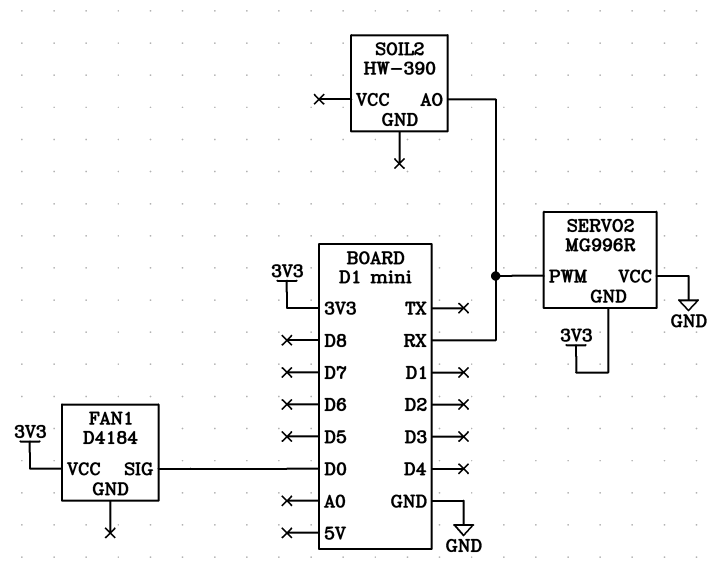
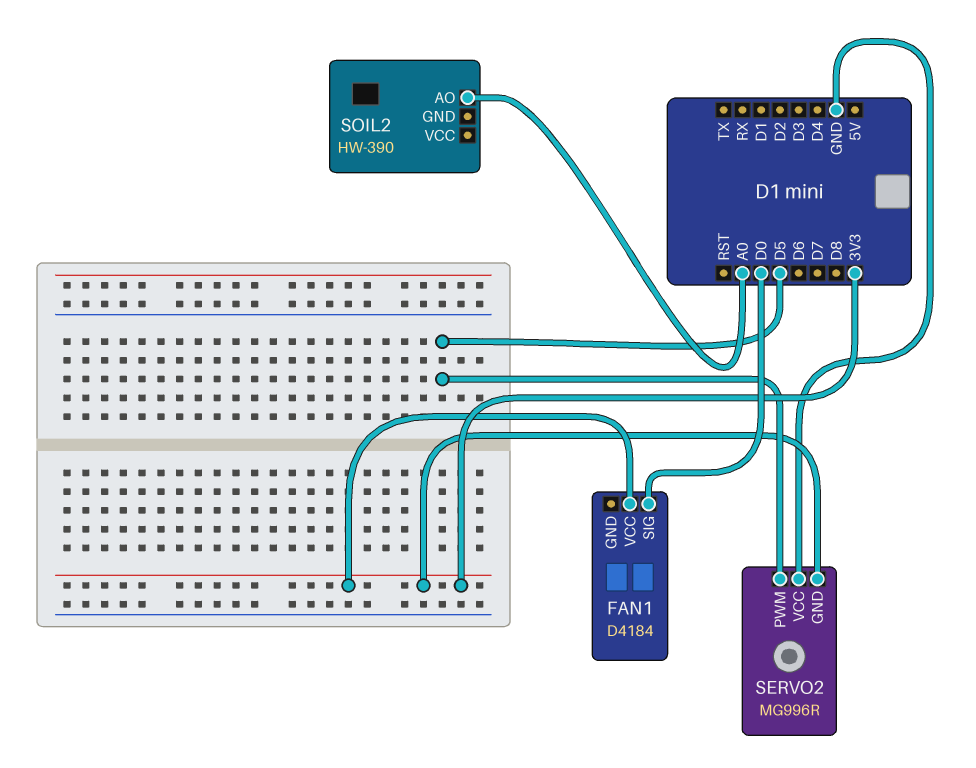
SERVO2 pin PWM: RX -> D5
SOIL2 pin AO: RX -> A0

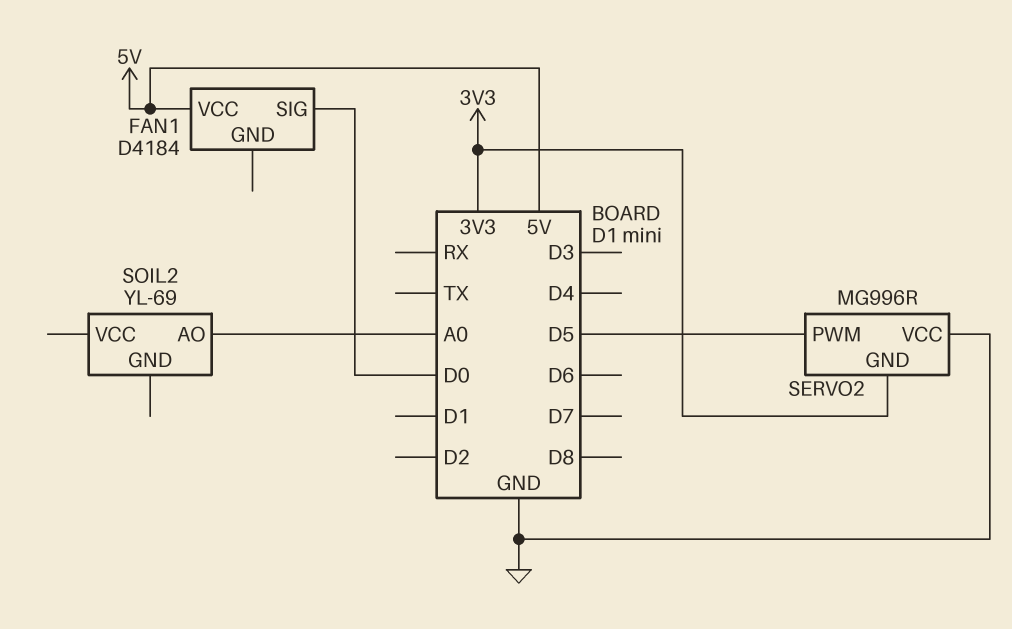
FAN1 pin VCC: 3V3 -> 5V
SOIL2: HW-390 -> YL-69

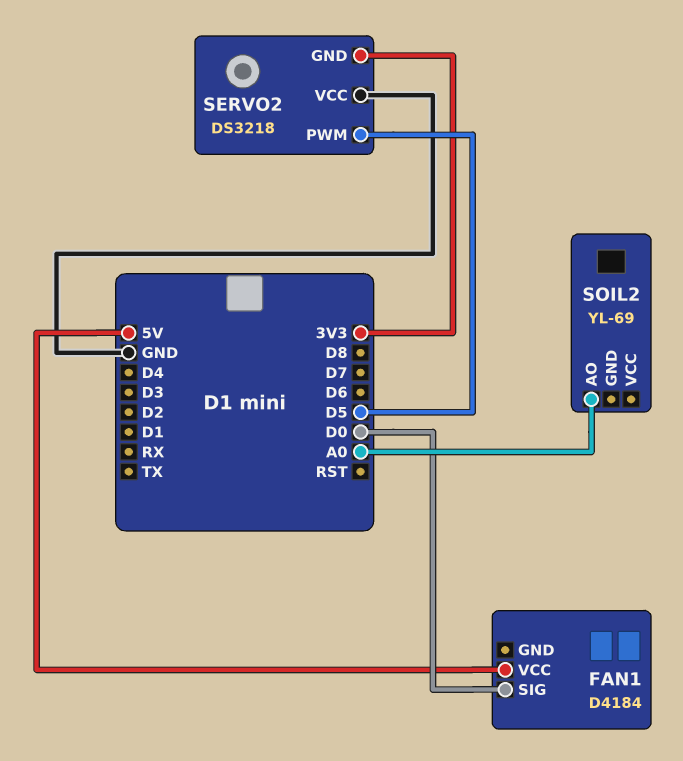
SERVO2: MG996R -> DS3218

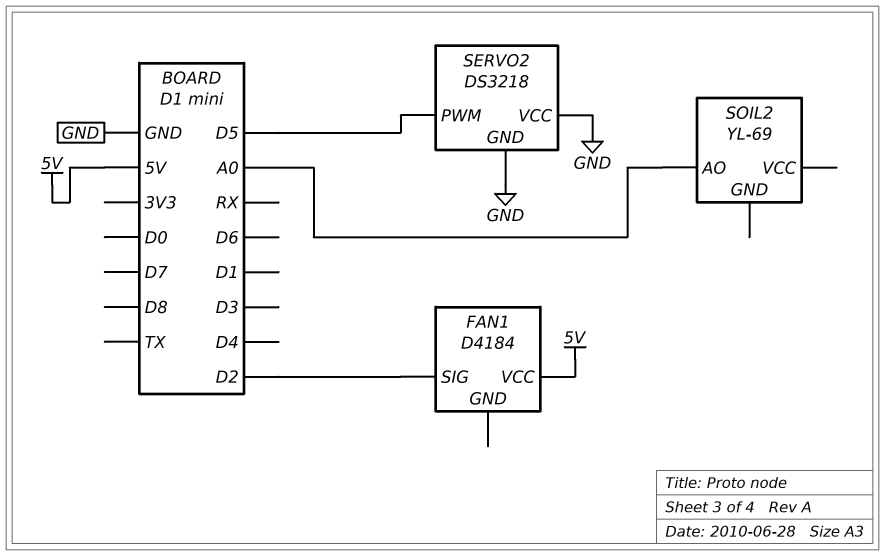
FAN1 pin SIG: D0 -> D2
SERVO2 pin GND: 3V3 -> GND

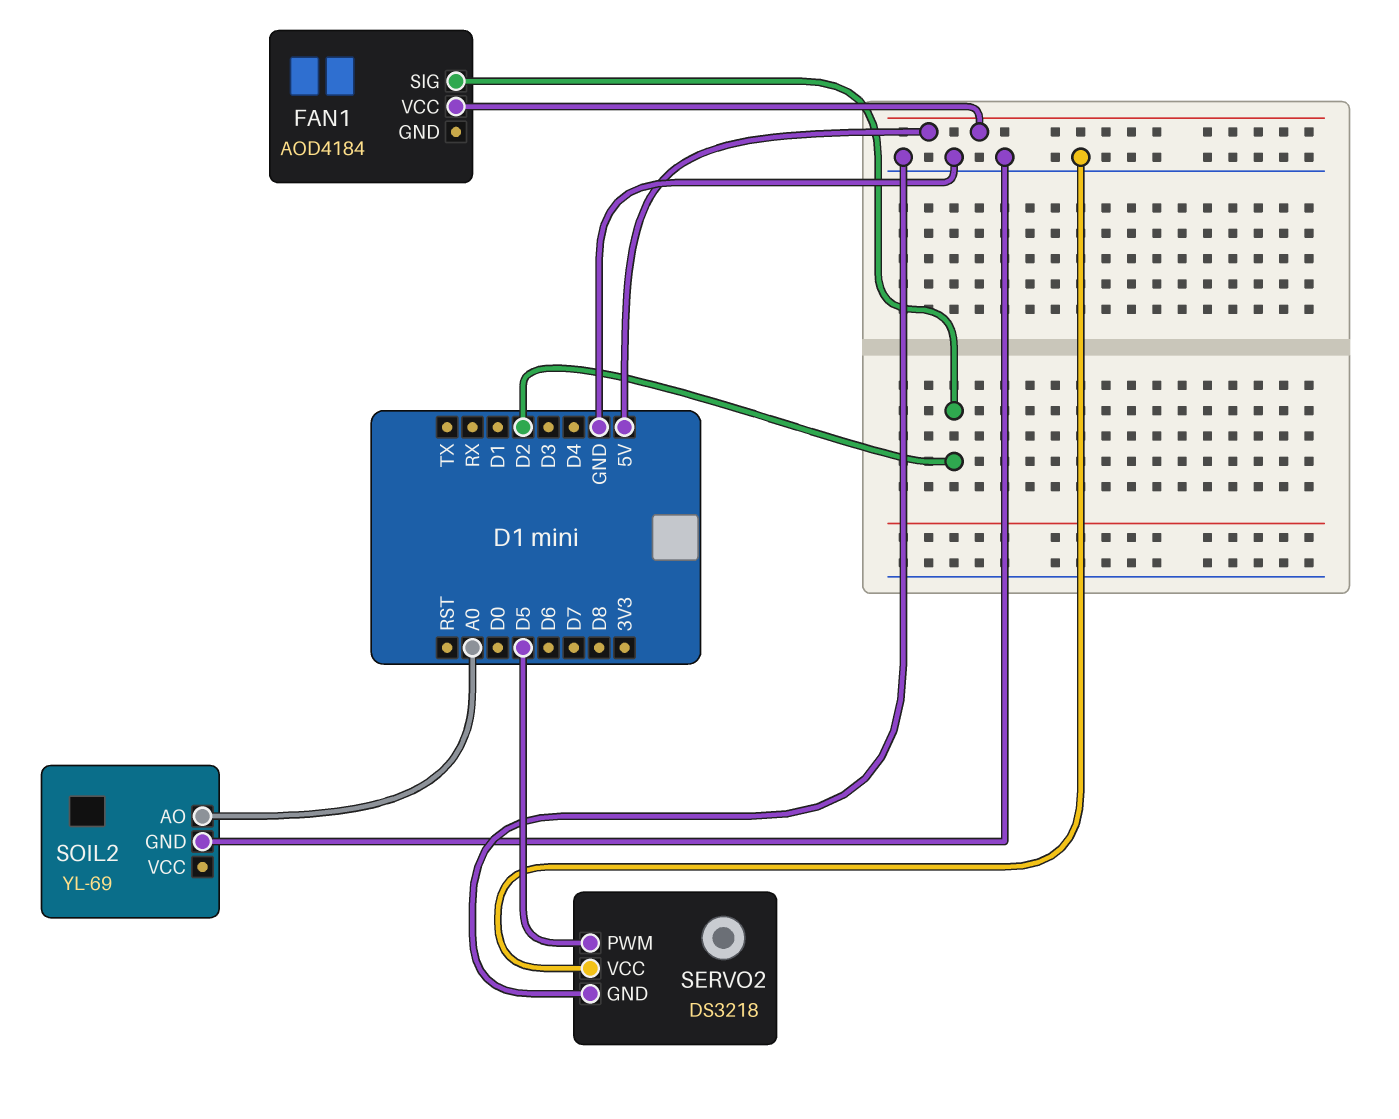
FAN1: D4184 -> AOD4184
SOIL2 pin GND: none -> GND

